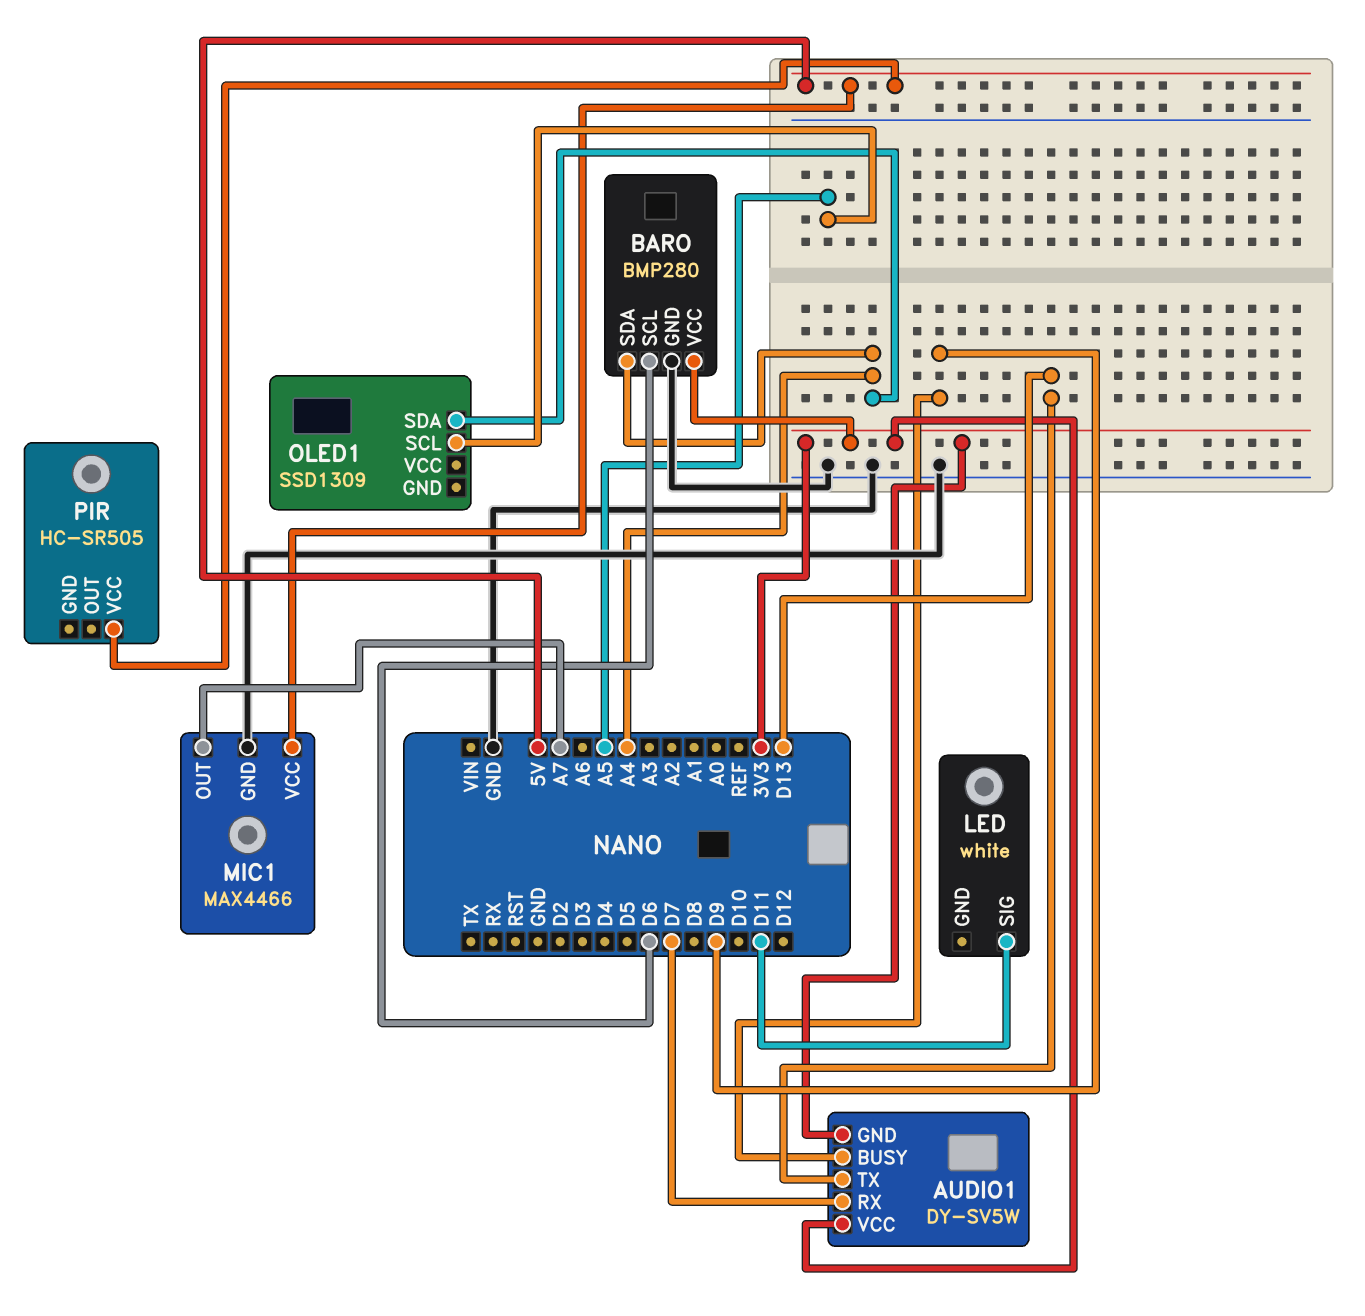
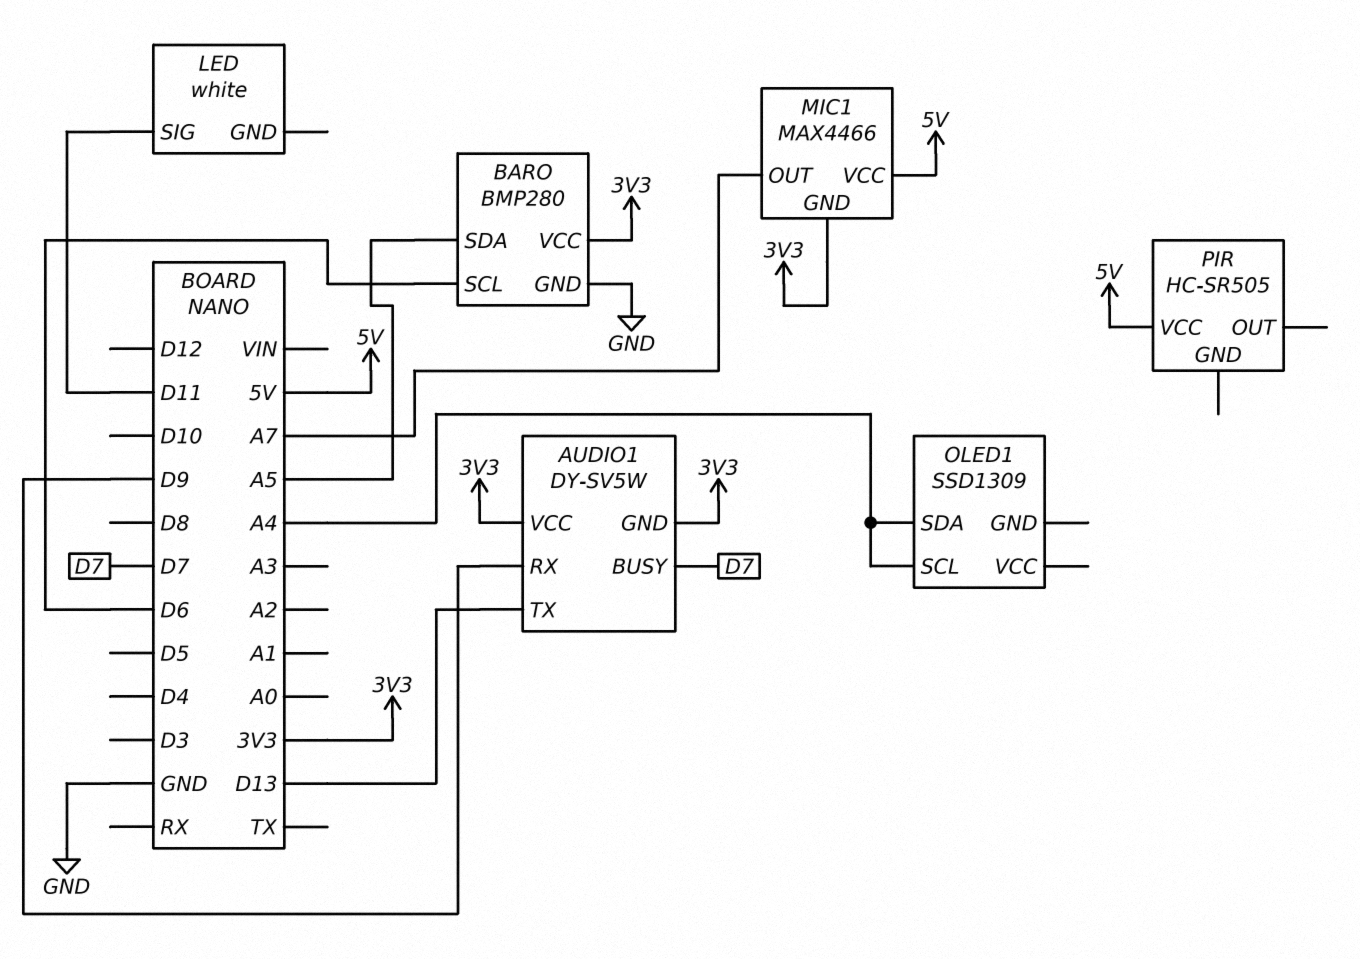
AUDIO1 pin BUSY: D9 -> D7
AUDIO1 pin RX: D7 -> D9
BARO pin SDA: A4 -> A5
MIC1 pin GND: GND -> 3V3
OLED1 pin SCL: A5 -> A4

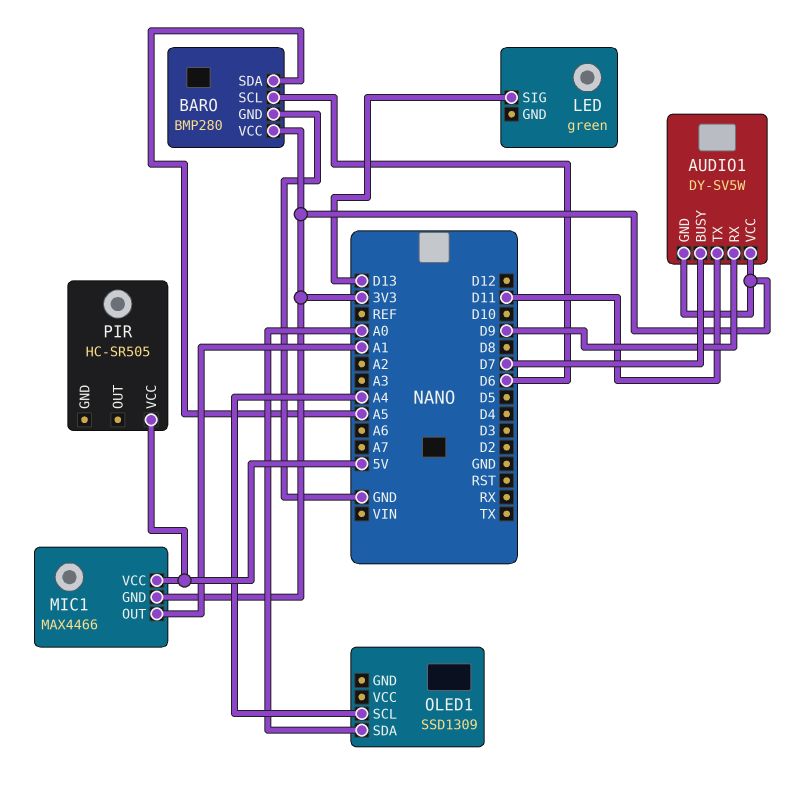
AUDIO1 pin TX: D13 -> D11
LED: white -> green
LED pin SIG: D11 -> D13
MIC1 pin OUT: A7 -> A1
OLED1 pin SDA: A4 -> A0

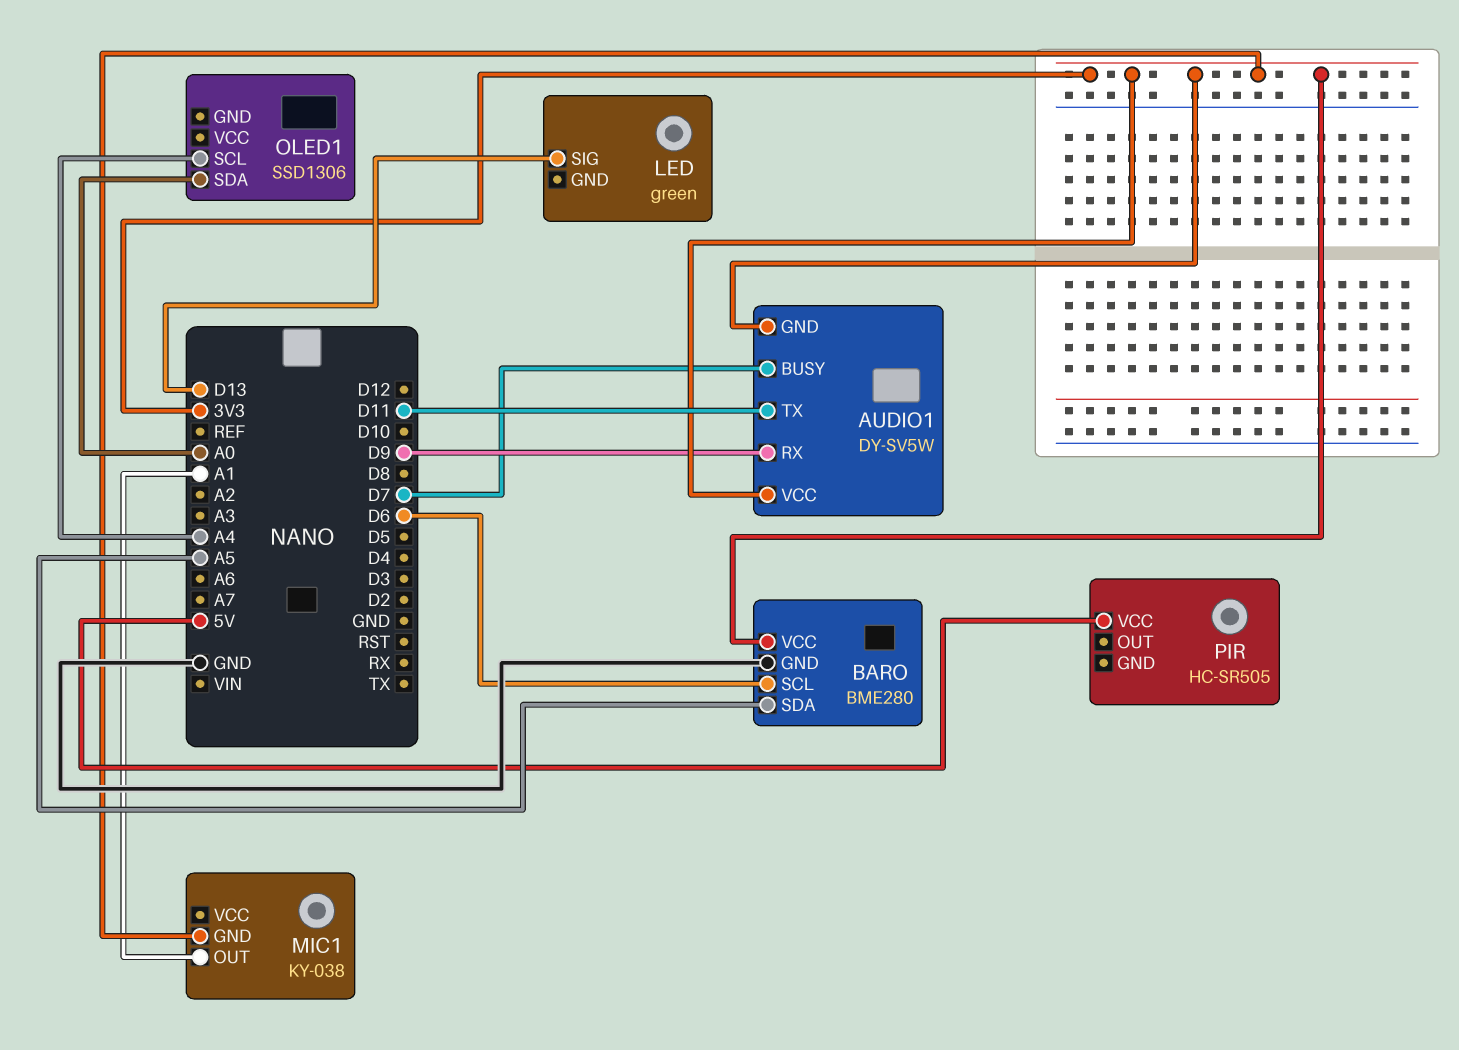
BARO: BMP280 -> BME280
MIC1: MAX4466 -> KY-038
MIC1 pin VCC: 5V -> none
OLED1: SSD1309 -> SSD1306

